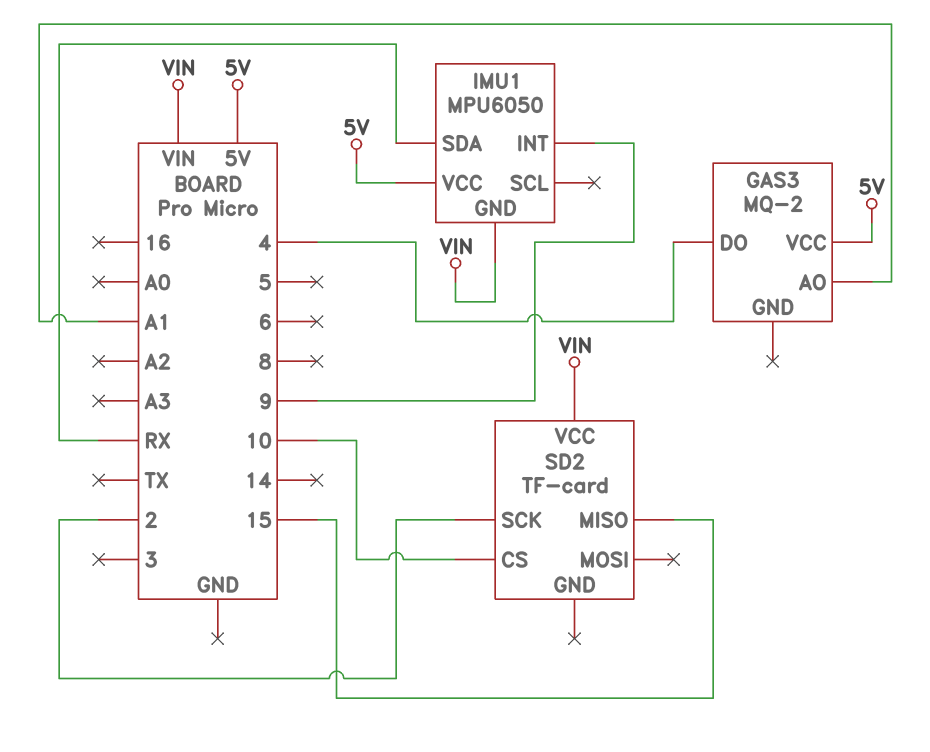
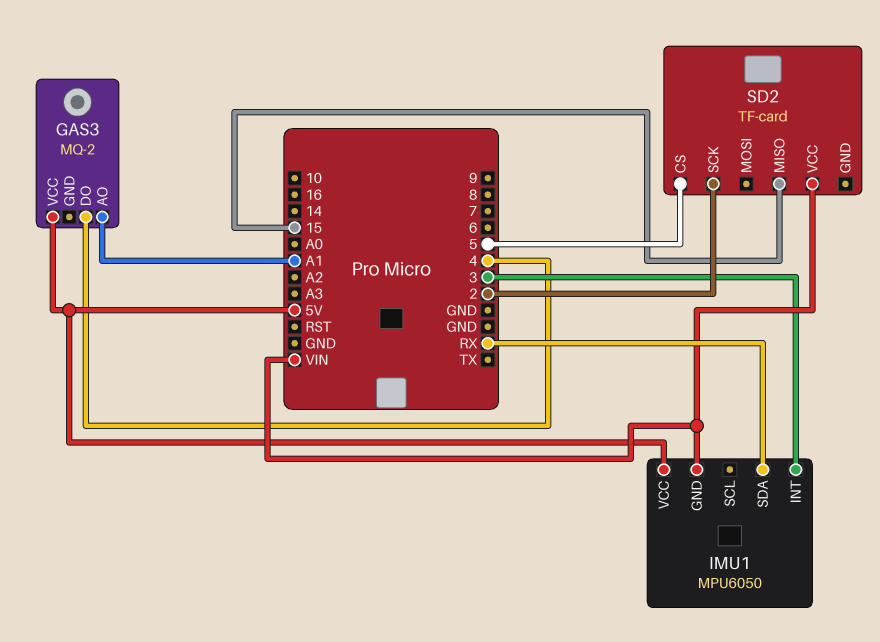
IMU1 pin INT: 9 -> 3
SD2 pin CS: 10 -> 5

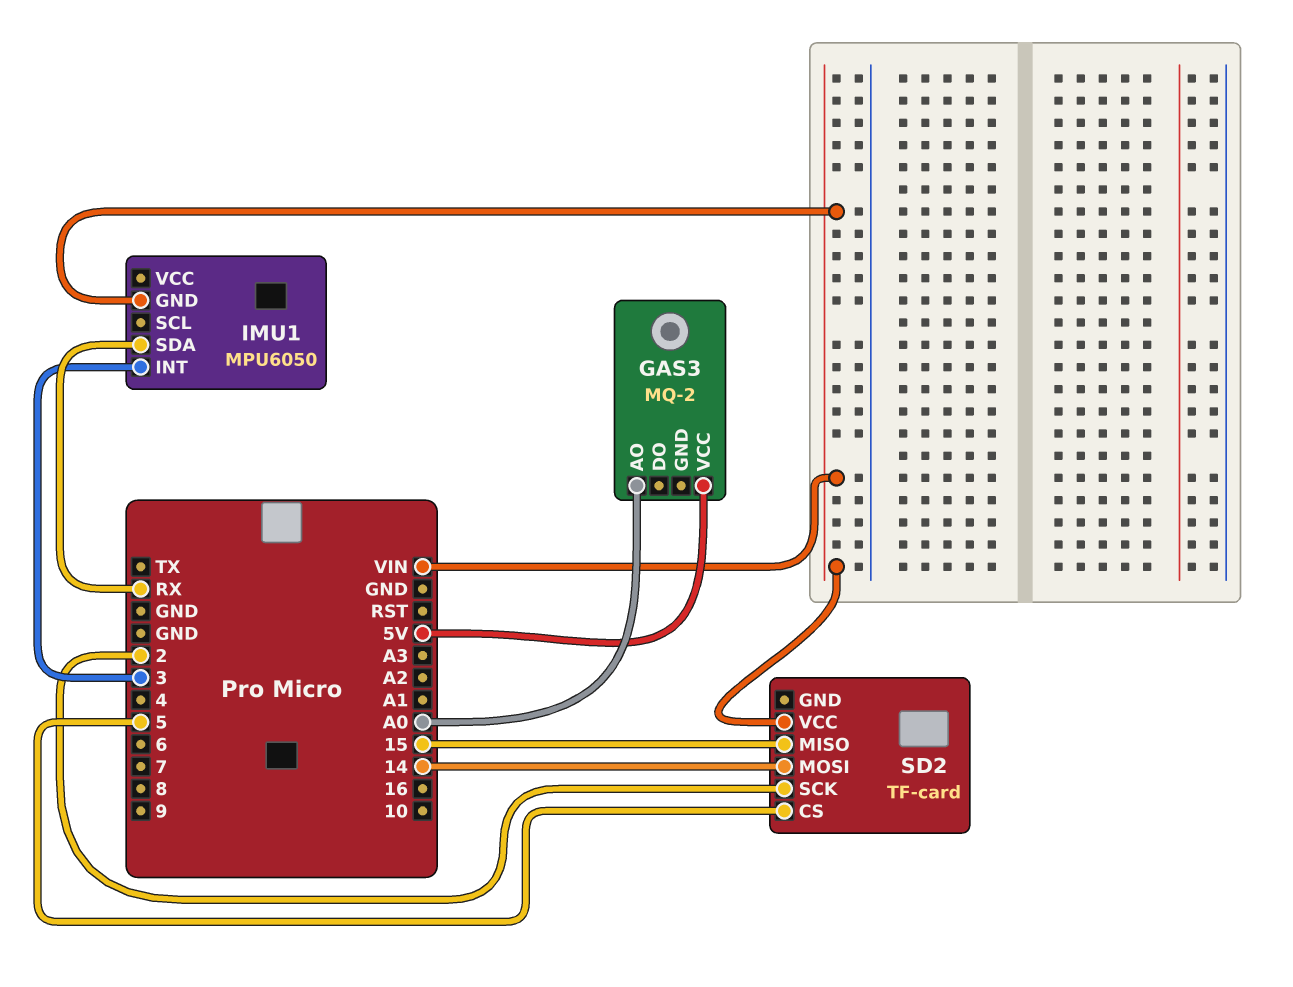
GAS3 pin AO: A1 -> A0
GAS3 pin DO: 4 -> none
IMU1 pin VCC: 5V -> none
SD2 pin MOSI: none -> 14

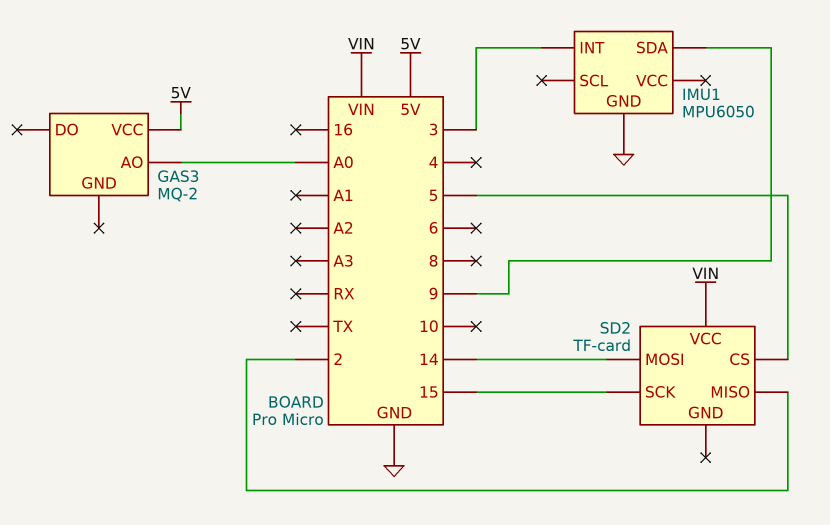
IMU1 pin GND: VIN -> GND
IMU1 pin SDA: RX -> 9
SD2 pin MISO: 15 -> 2
SD2 pin SCK: 2 -> 15

